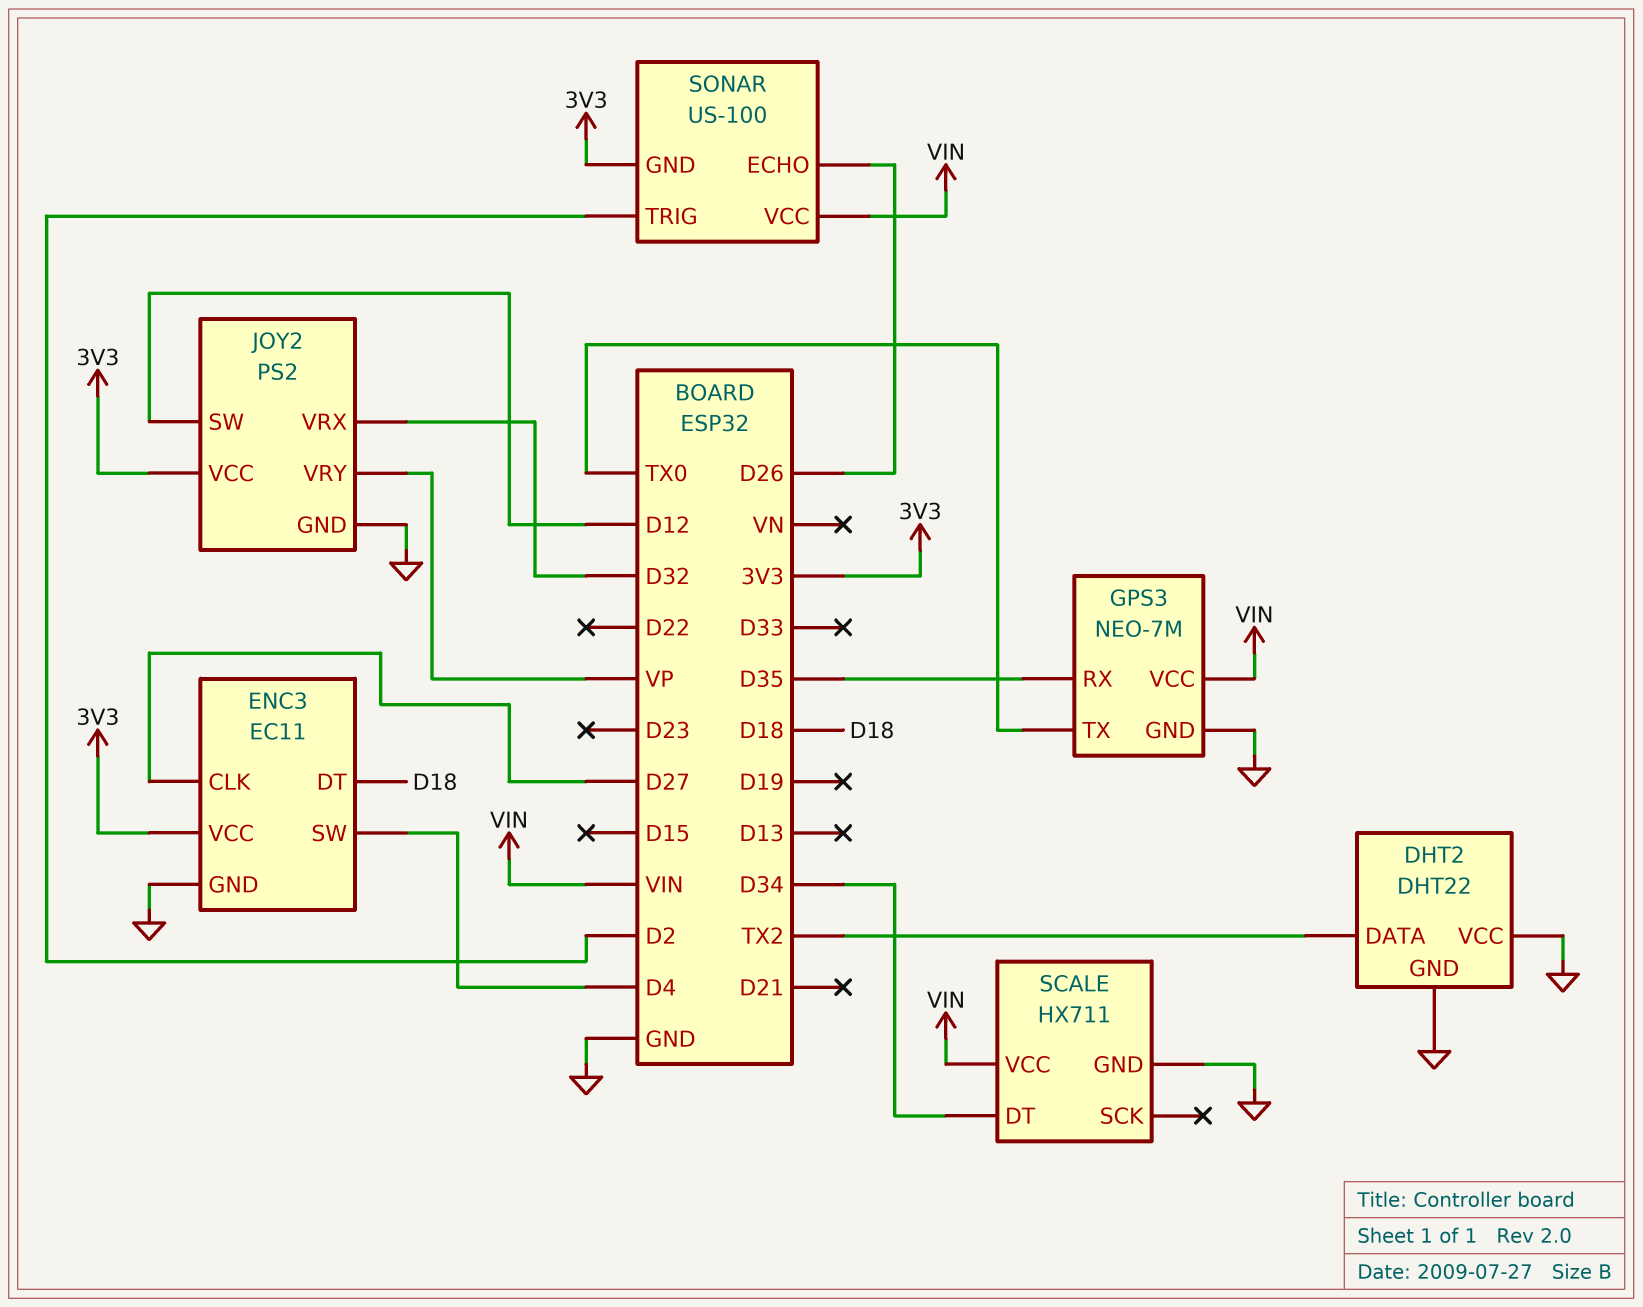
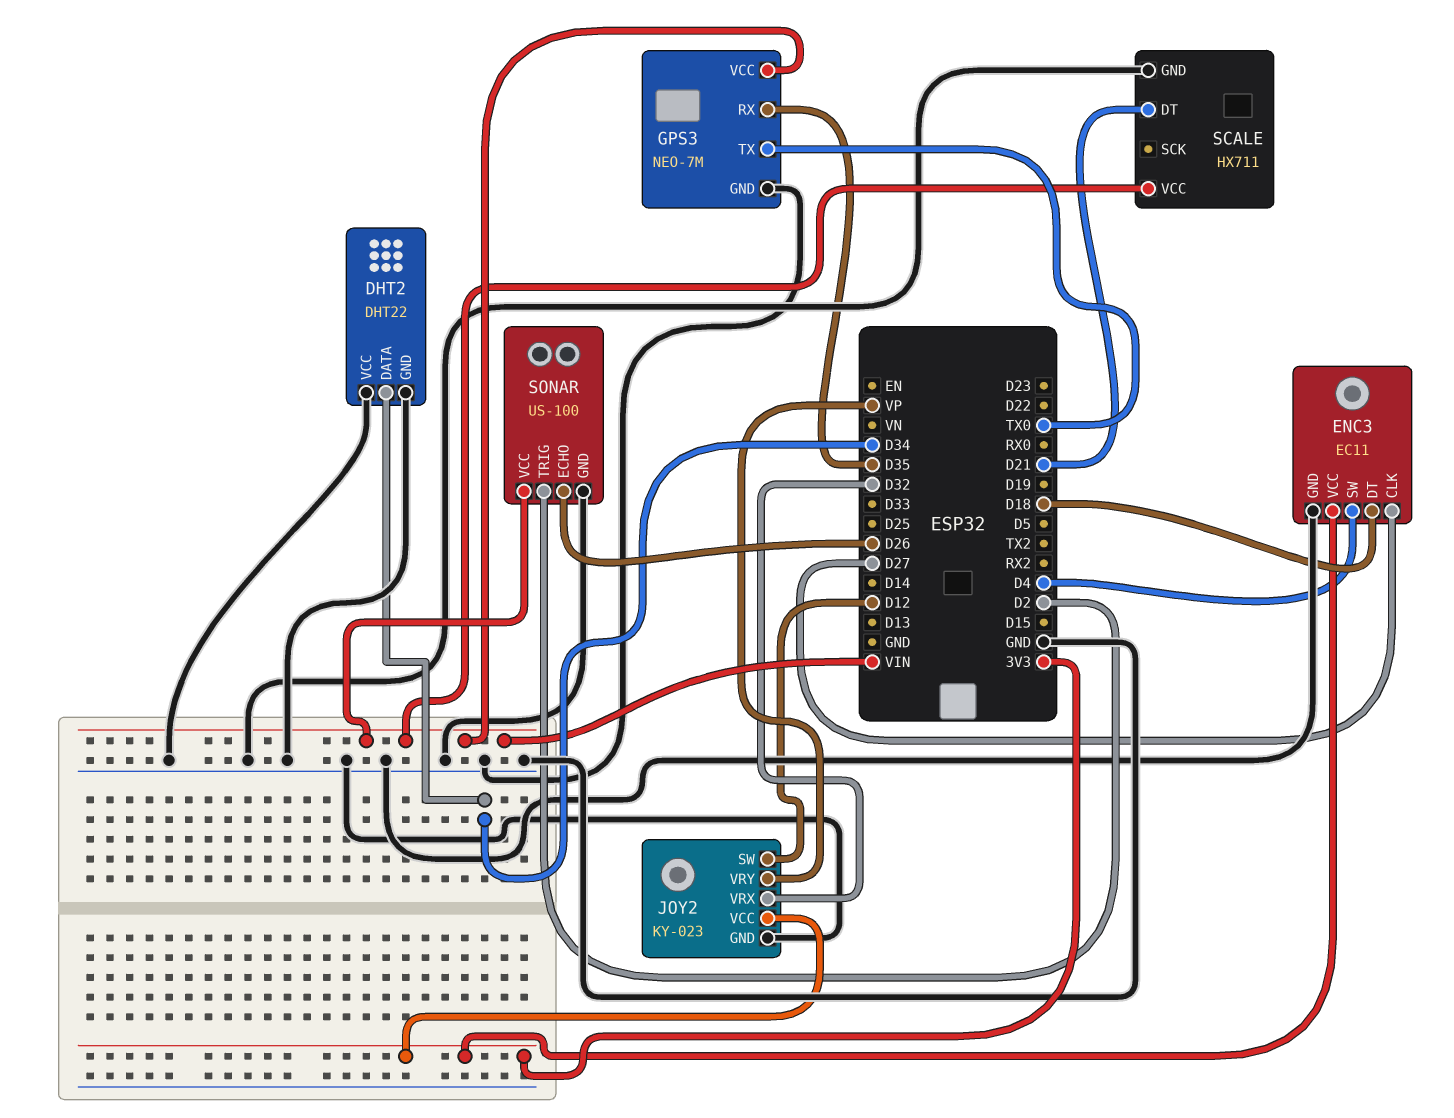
DHT2 pin DATA: TX2 -> D34
JOY2: PS2 -> KY-023
SCALE pin DT: D34 -> D21
SONAR pin GND: 3V3 -> GND

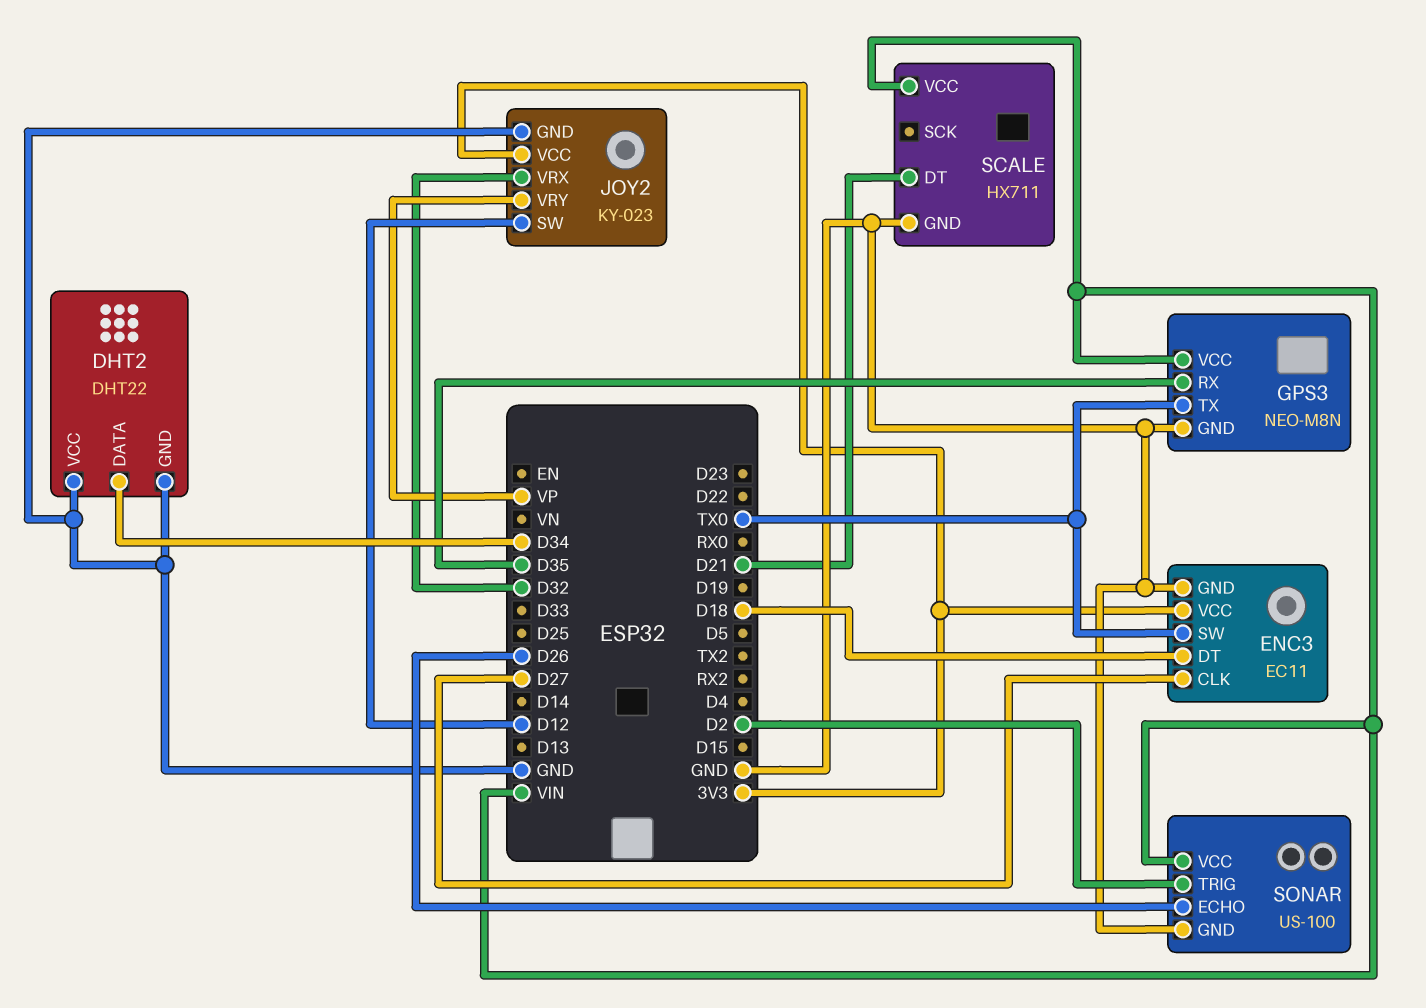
ENC3 pin SW: D4 -> TX0
GPS3: NEO-7M -> NEO-M8N

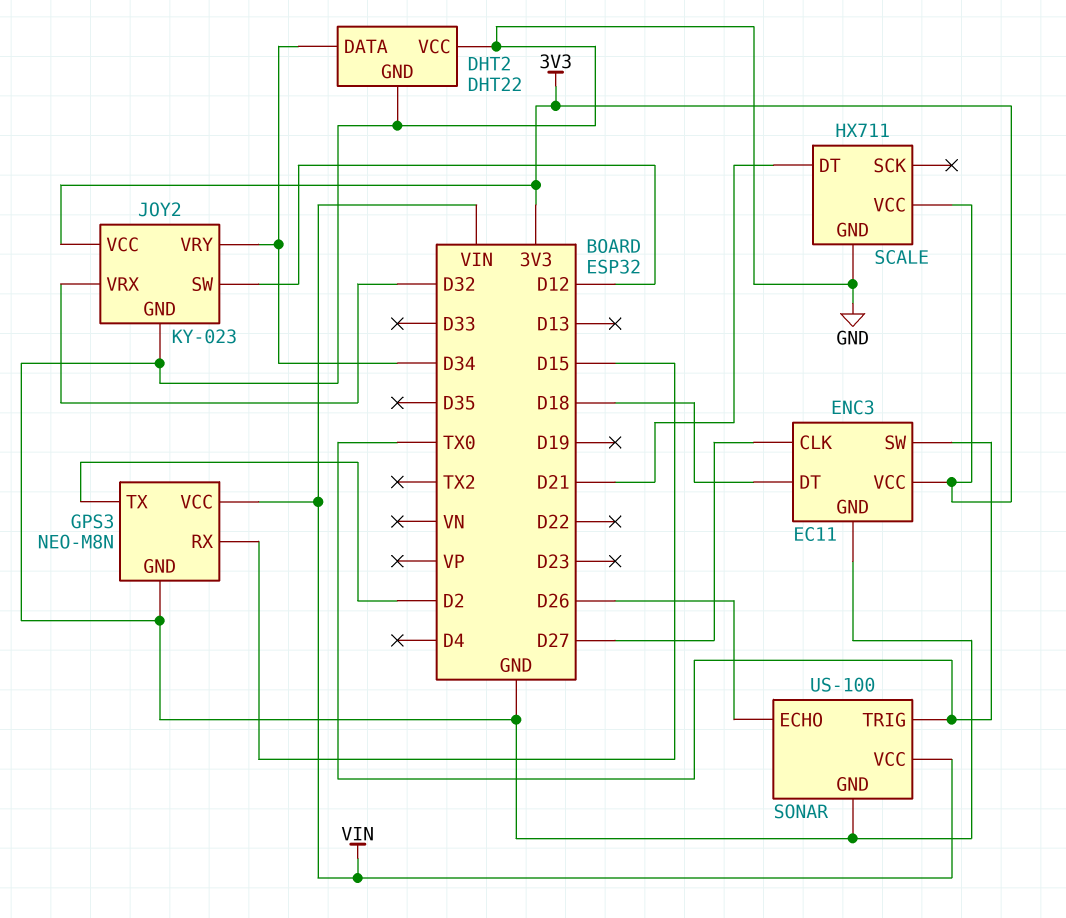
GPS3 pin RX: D35 -> D15
GPS3 pin TX: TX0 -> D2
JOY2 pin VRY: VP -> D34
SCALE pin VCC: VIN -> 3V3
SONAR pin TRIG: D2 -> TX0

